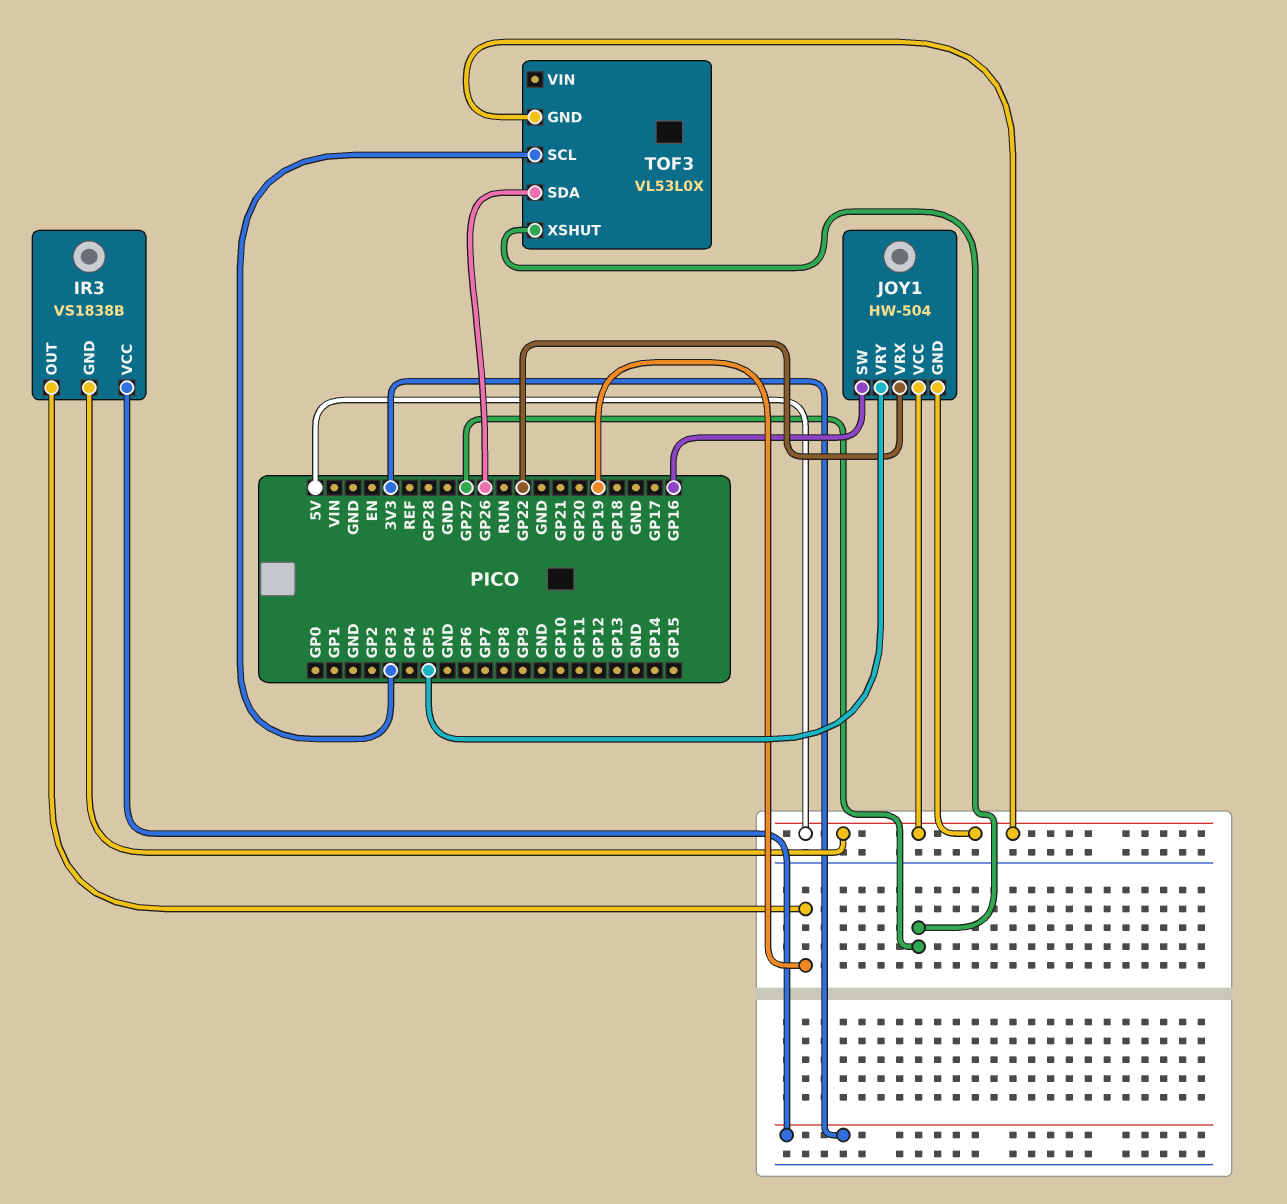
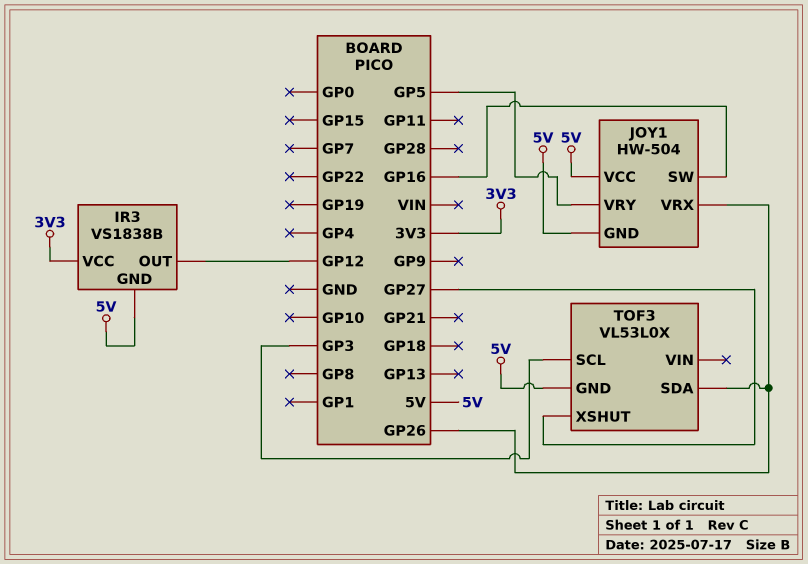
IR3 pin OUT: GP19 -> GP12
JOY1 pin VRX: GP22 -> GP26

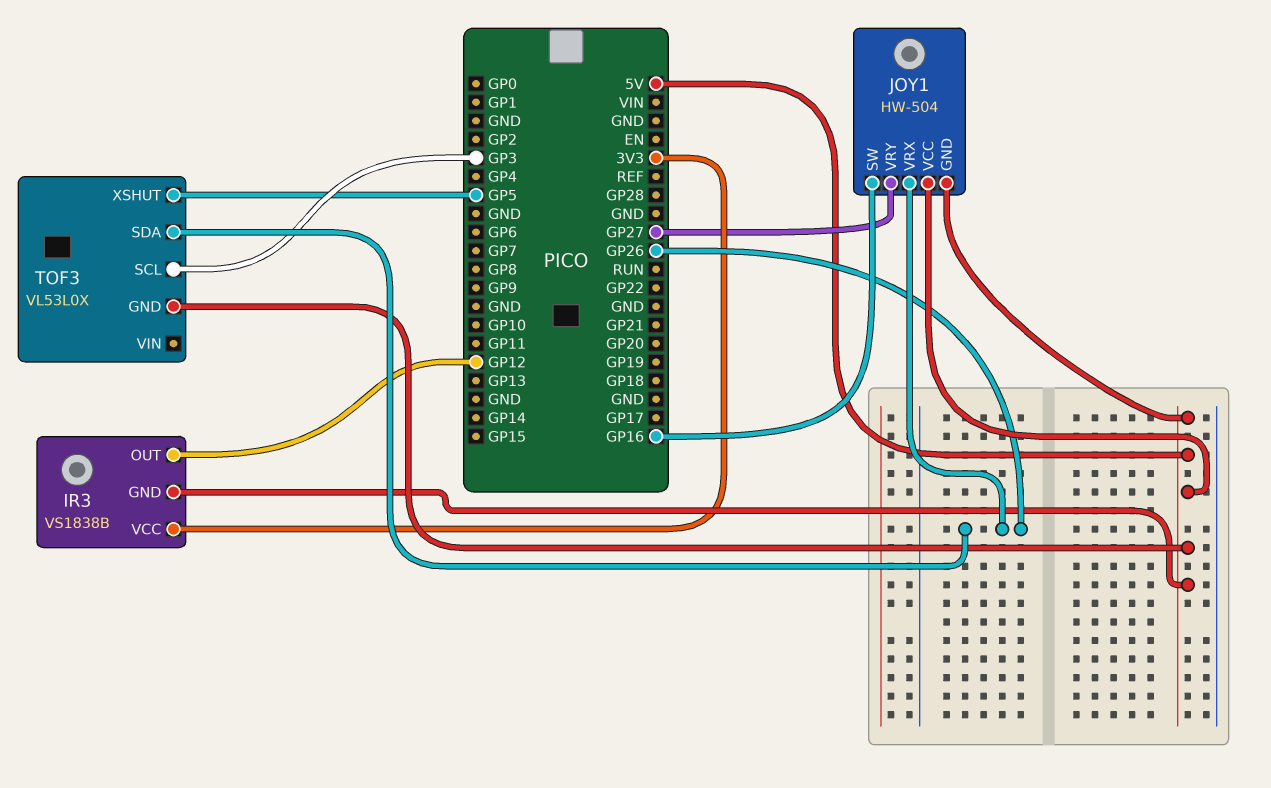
JOY1 pin VRY: GP5 -> GP27
TOF3 pin XSHUT: GP27 -> GP5

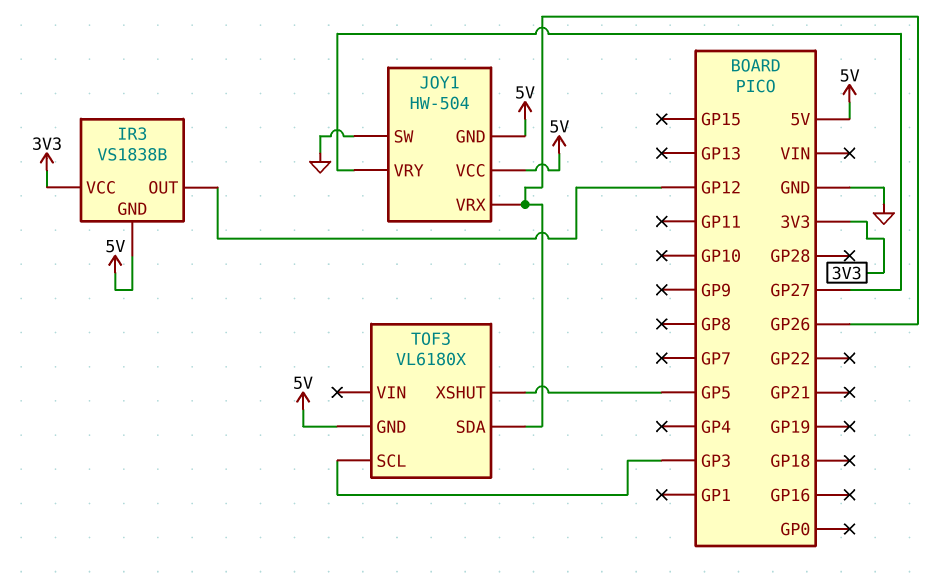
JOY1 pin SW: GP16 -> GND
TOF3: VL53L0X -> VL6180X

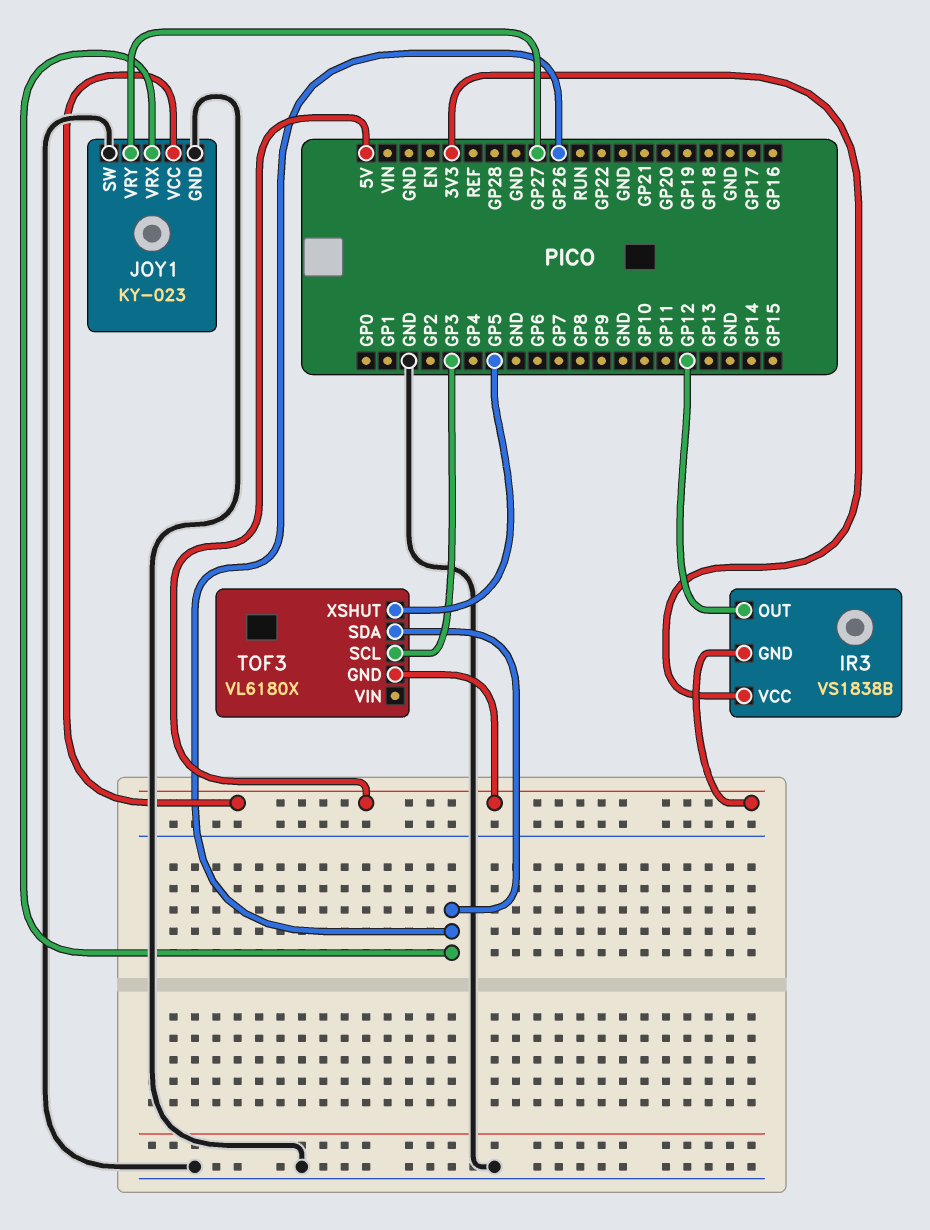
JOY1: HW-504 -> KY-023
JOY1 pin GND: 5V -> GND

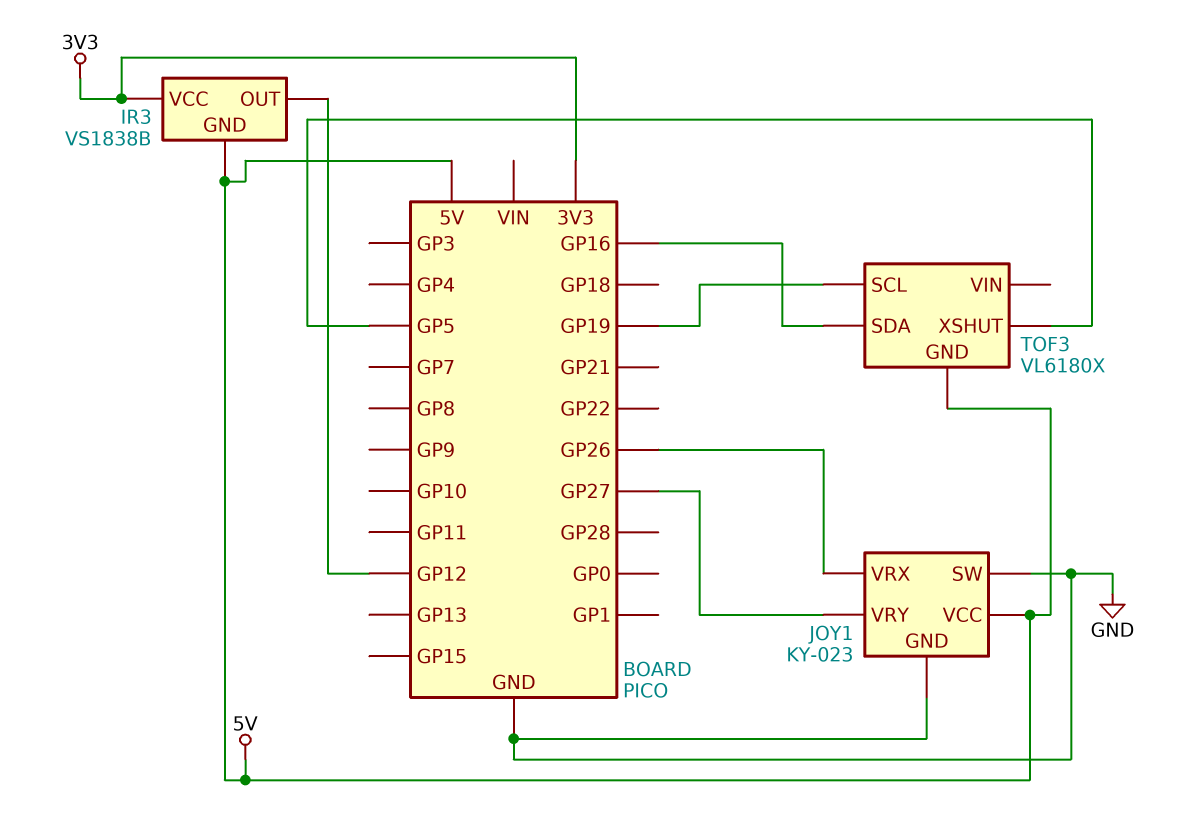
TOF3 pin SCL: GP3 -> GP19
TOF3 pin SDA: GP26 -> GP16

